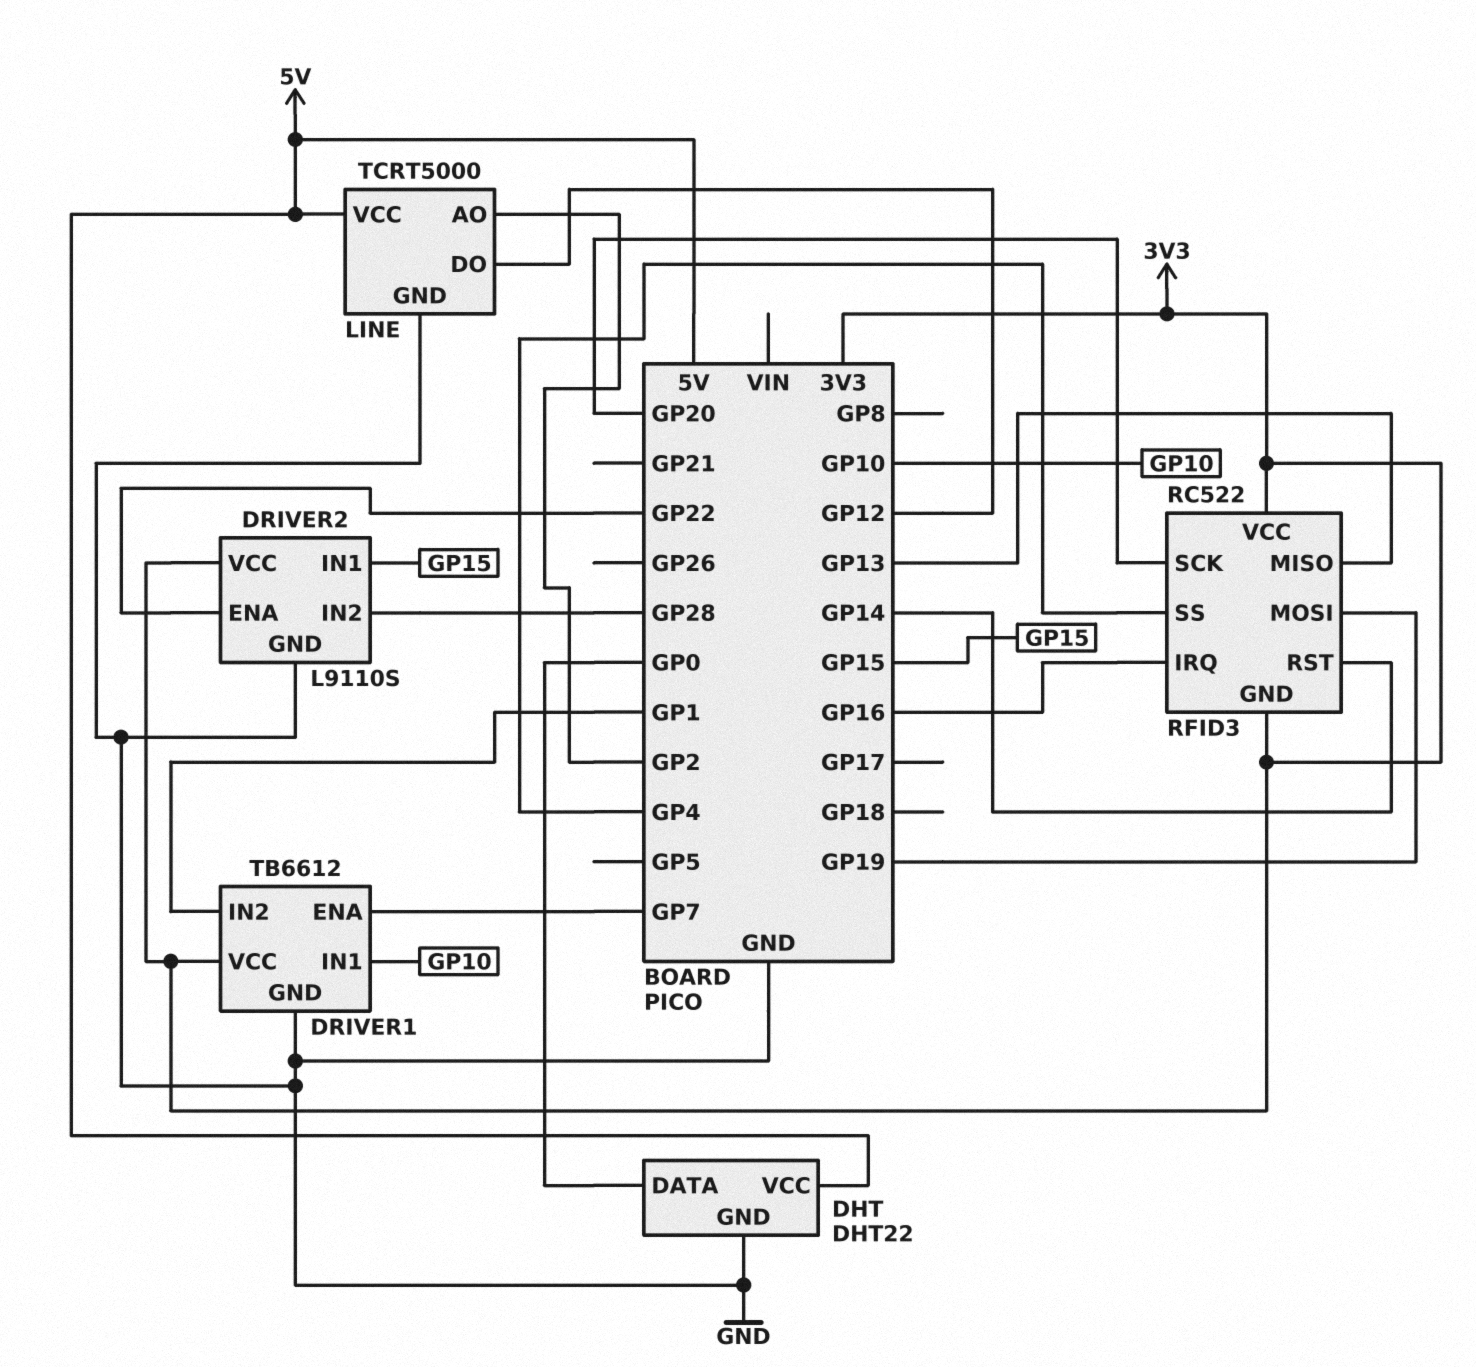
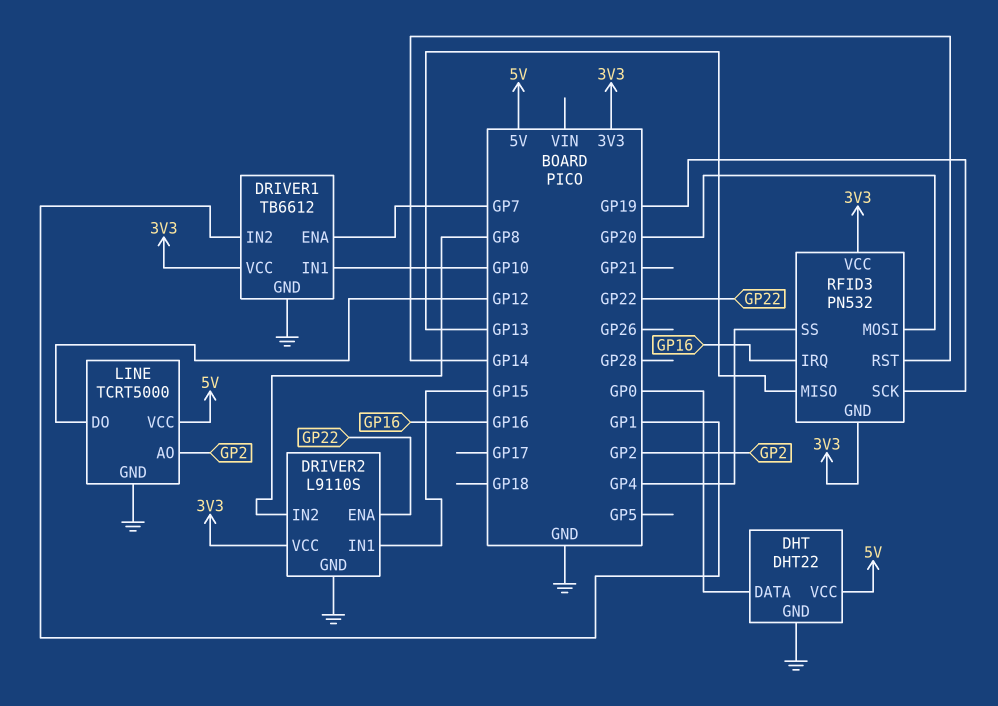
DRIVER2 pin IN2: GP28 -> GP8
RFID3: RC522 -> PN532
RFID3 pin MOSI: GP19 -> GP20
RFID3 pin SCK: GP20 -> GP19

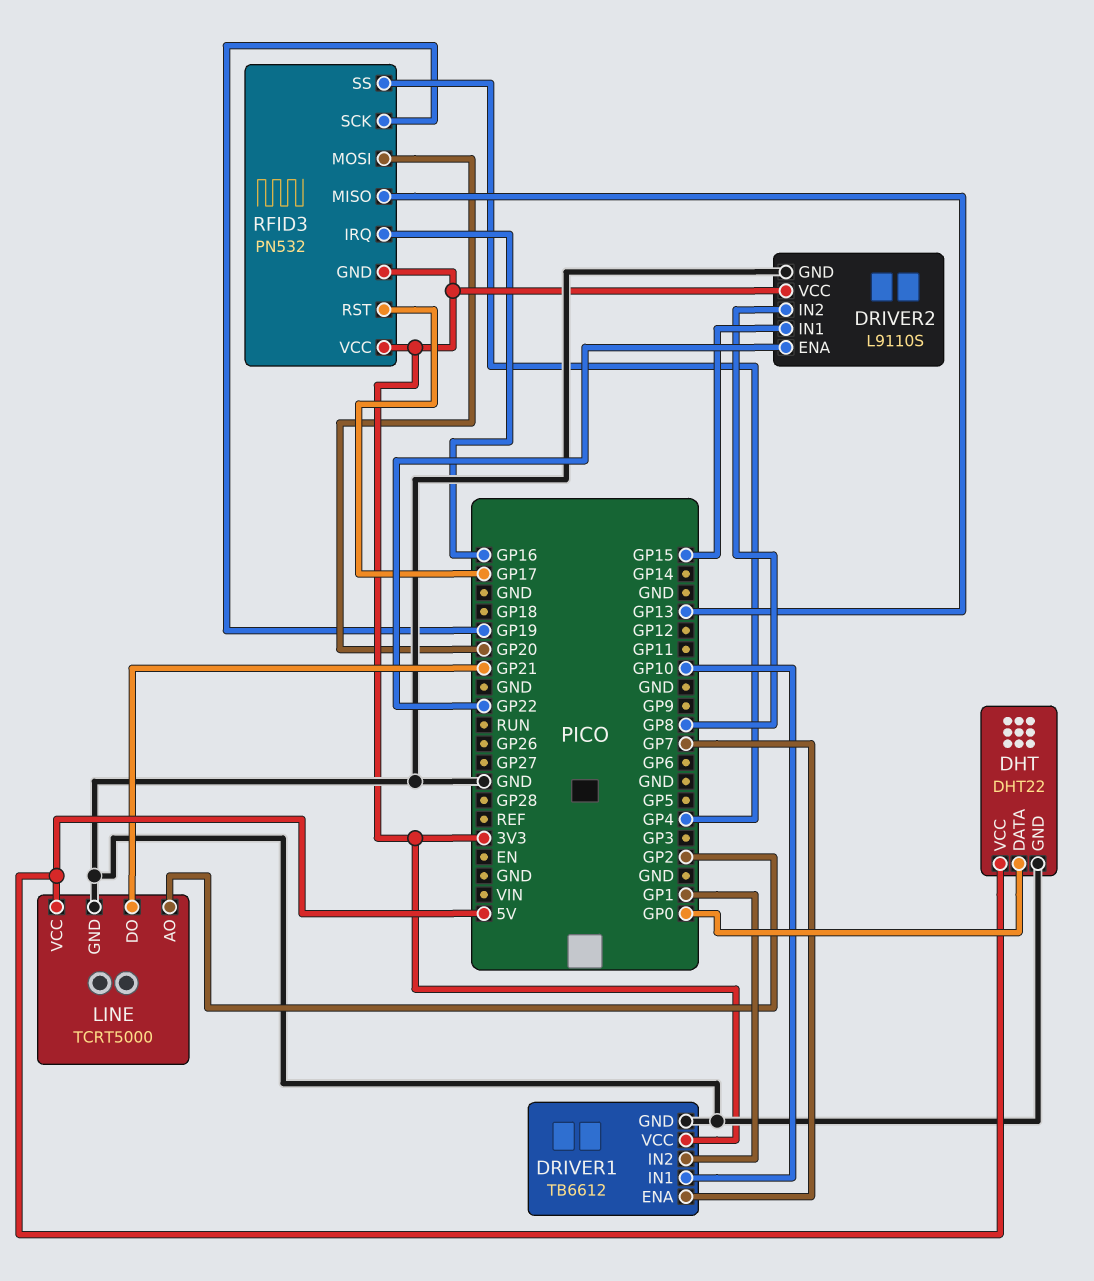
LINE pin DO: GP12 -> GP21
RFID3 pin RST: GP14 -> GP17

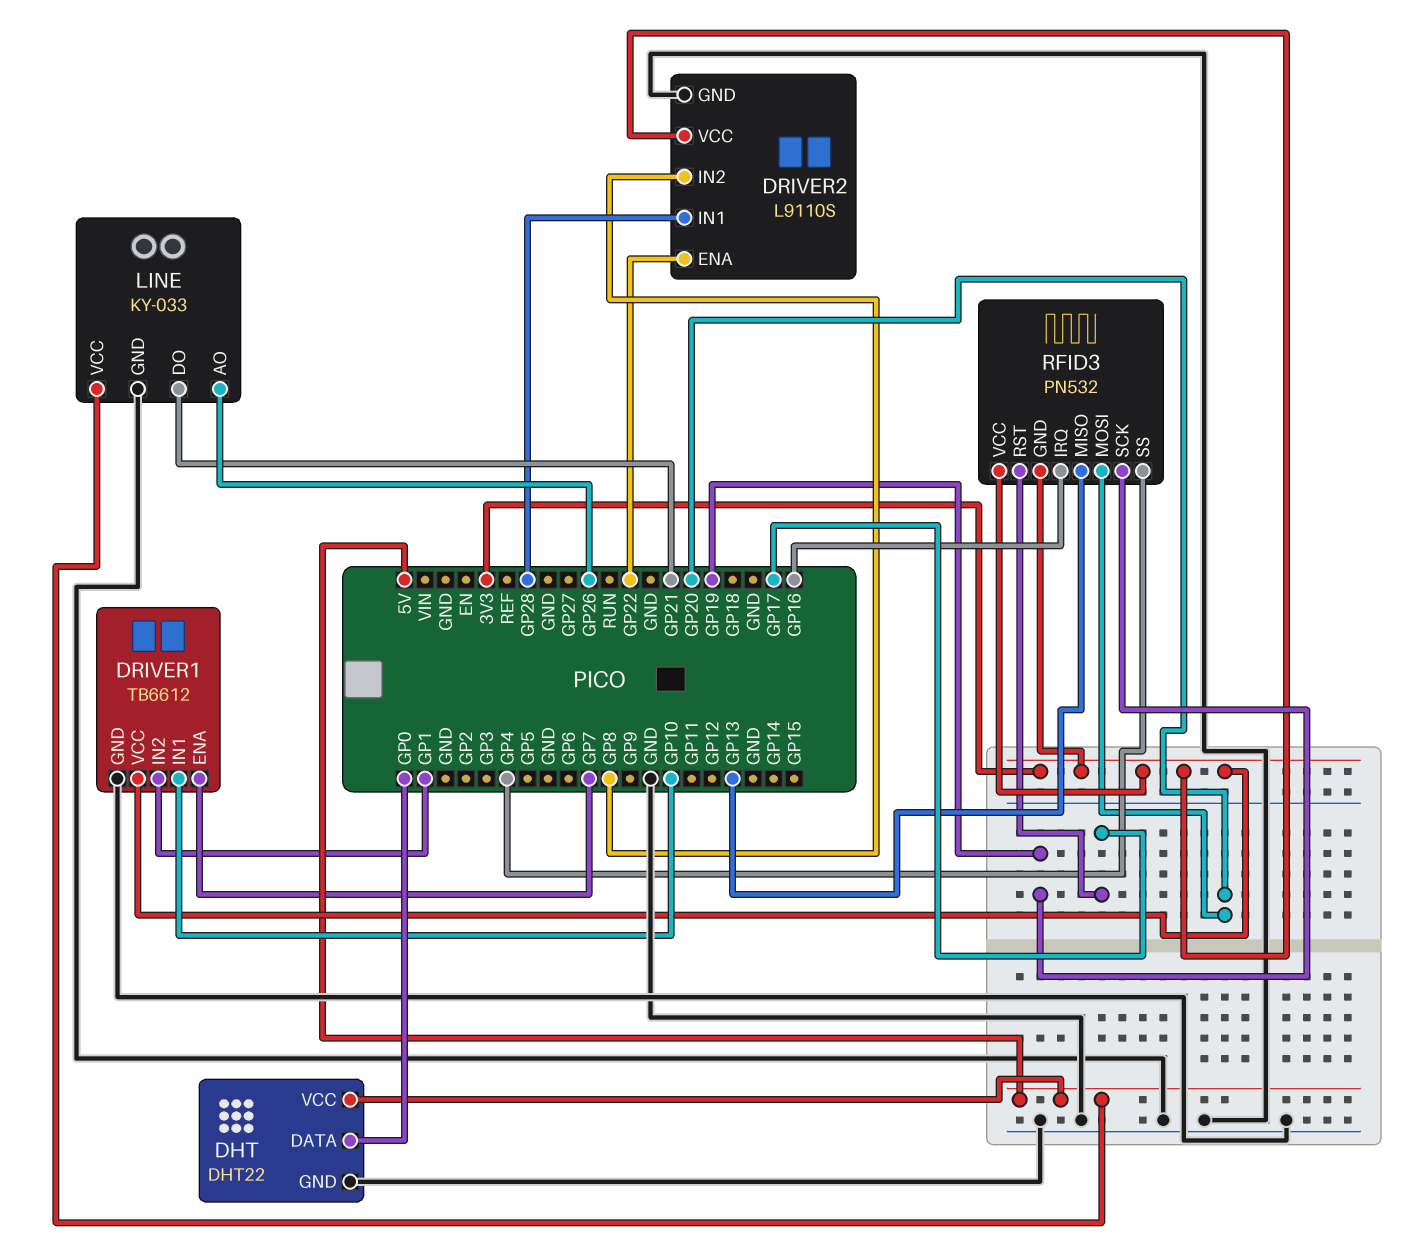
DRIVER2 pin IN1: GP15 -> GP28
LINE: TCRT5000 -> KY-033
LINE pin AO: GP2 -> GP26

